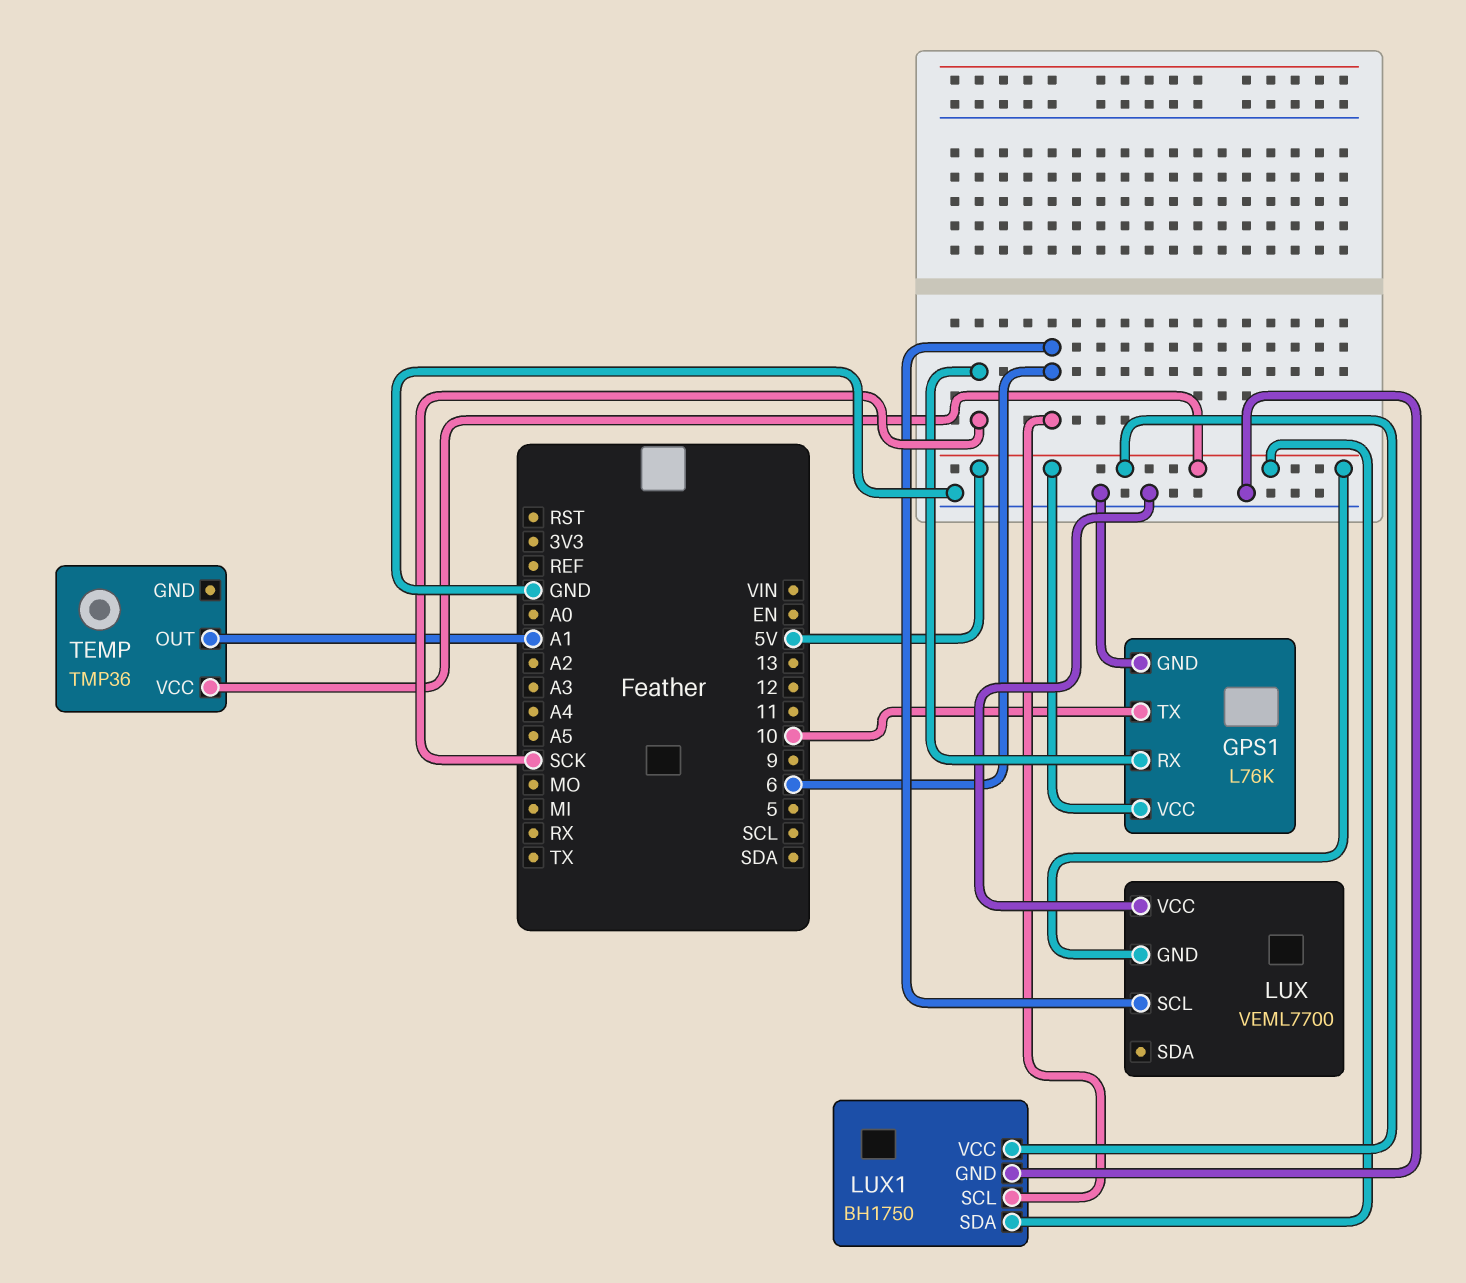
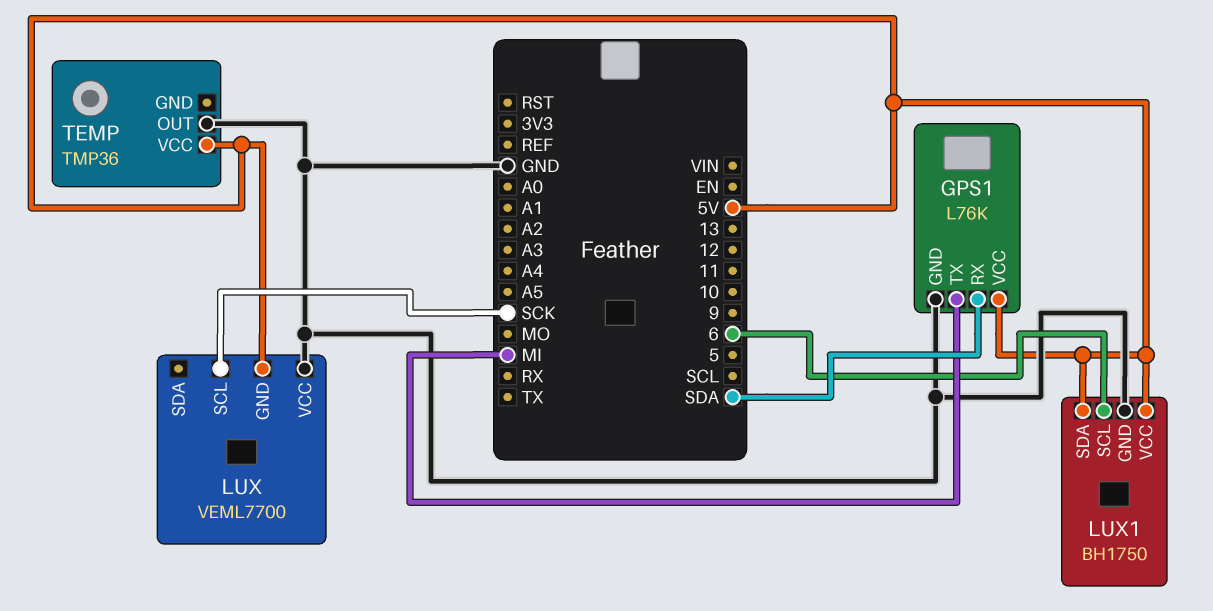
GPS1 pin RX: SCK -> SDA
GPS1 pin TX: 10 -> MI
LUX pin SCL: 6 -> SCK
TEMP pin OUT: A1 -> GND

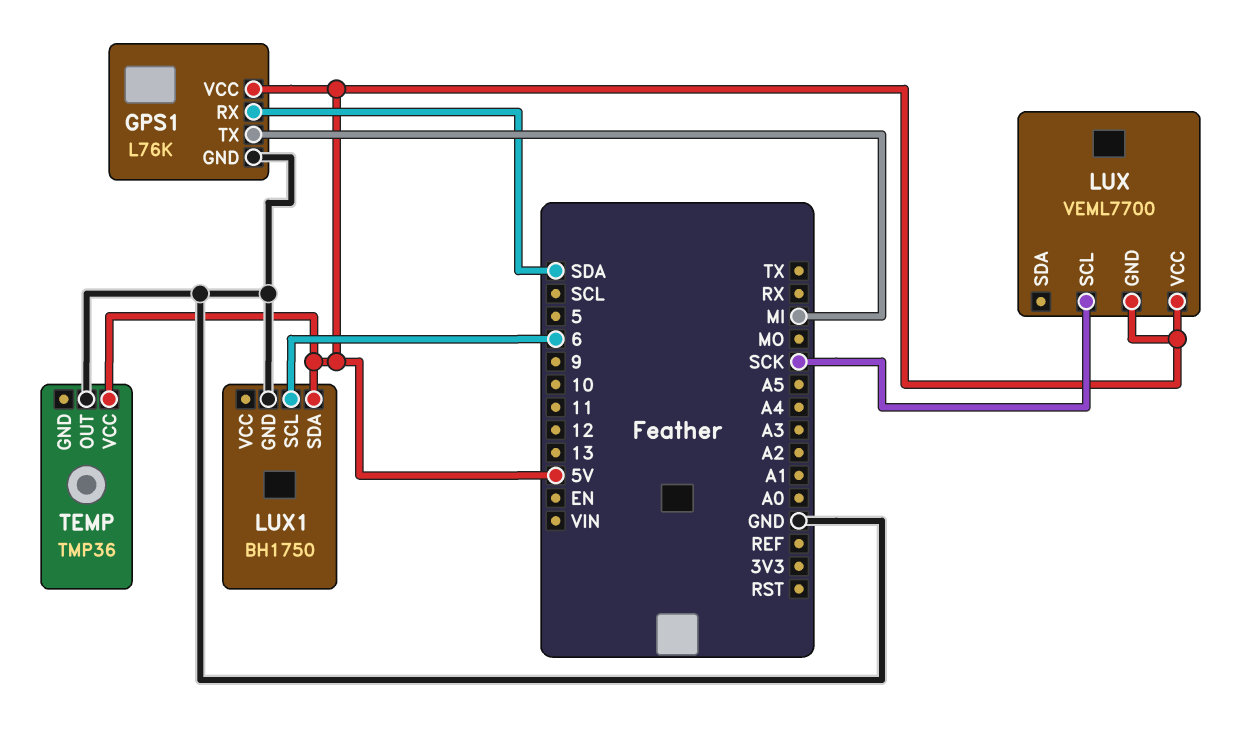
LUX pin VCC: GND -> 5V
LUX1 pin VCC: 5V -> none

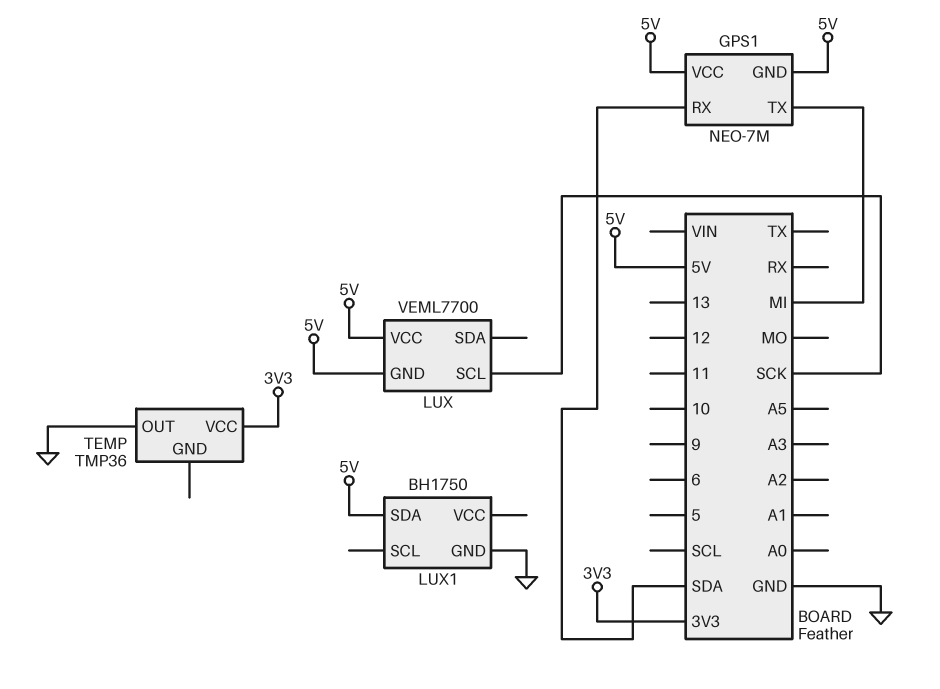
GPS1: L76K -> NEO-7M
GPS1 pin GND: GND -> 5V
LUX1 pin SCL: 6 -> none
TEMP pin VCC: 5V -> 3V3

